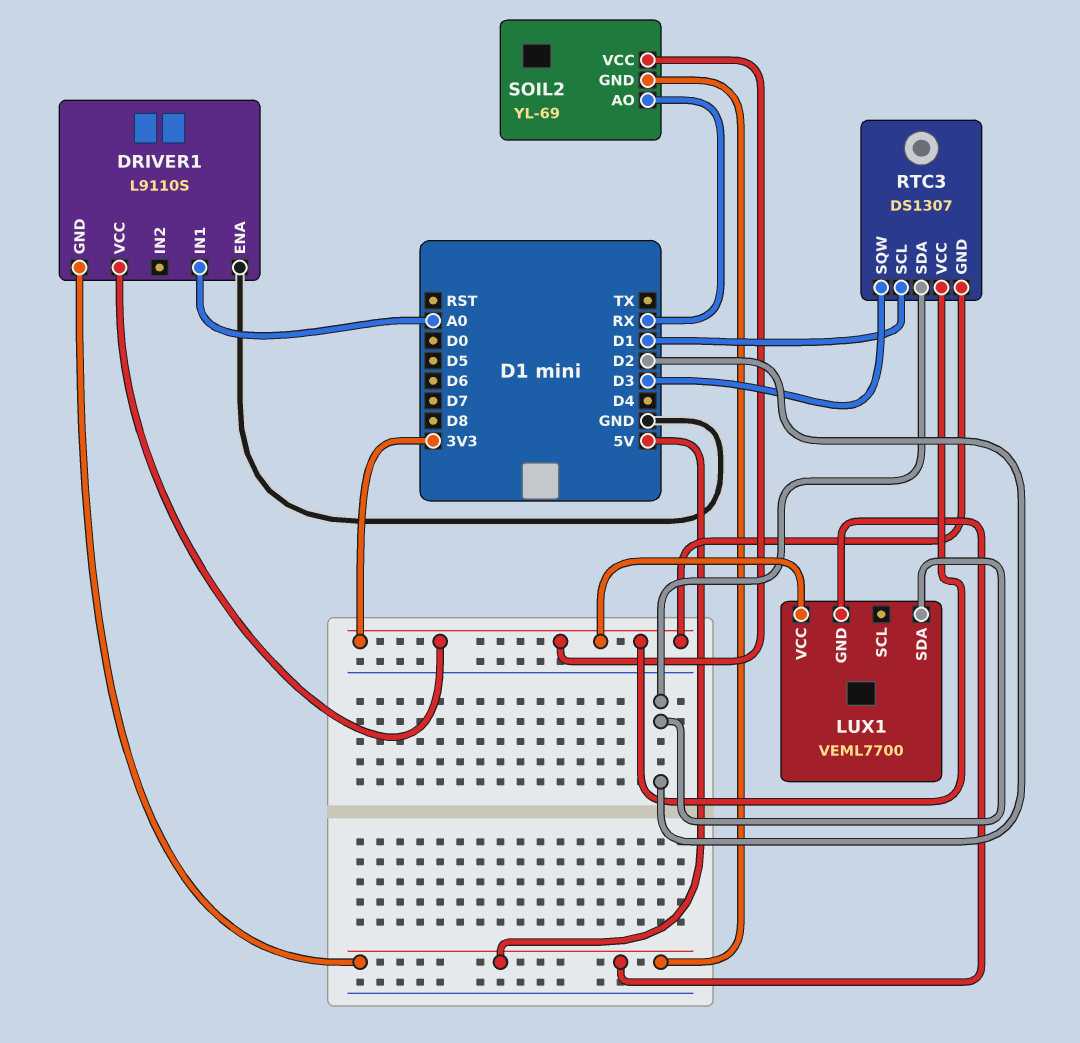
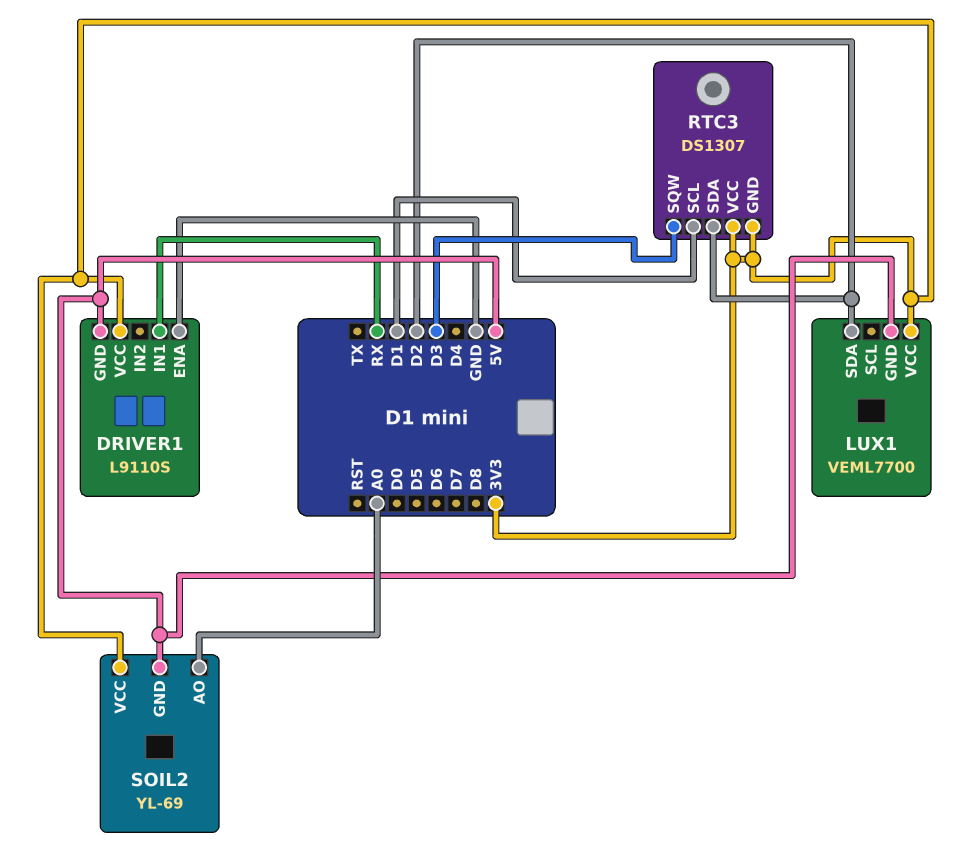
DRIVER1 pin IN1: A0 -> RX
SOIL2 pin AO: RX -> A0

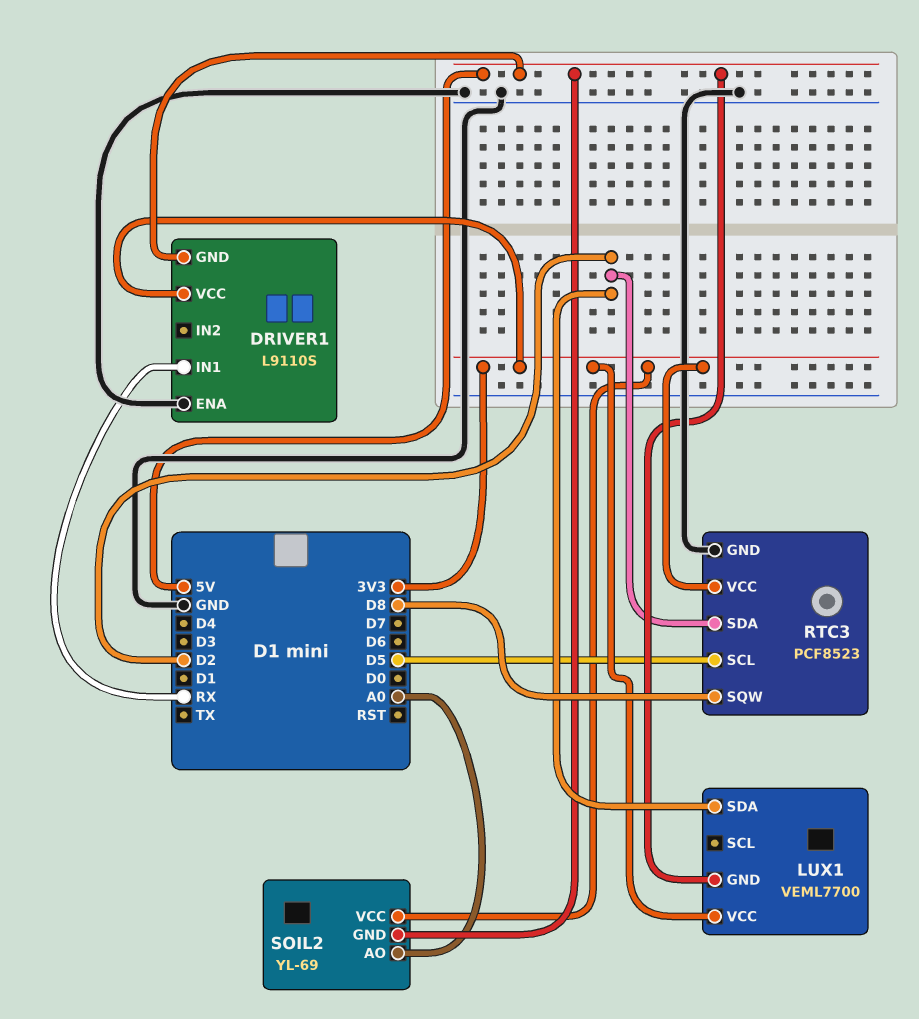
RTC3: DS1307 -> PCF8523
RTC3 pin GND: 3V3 -> GND
RTC3 pin SCL: D1 -> D5
RTC3 pin SQW: D3 -> D8

